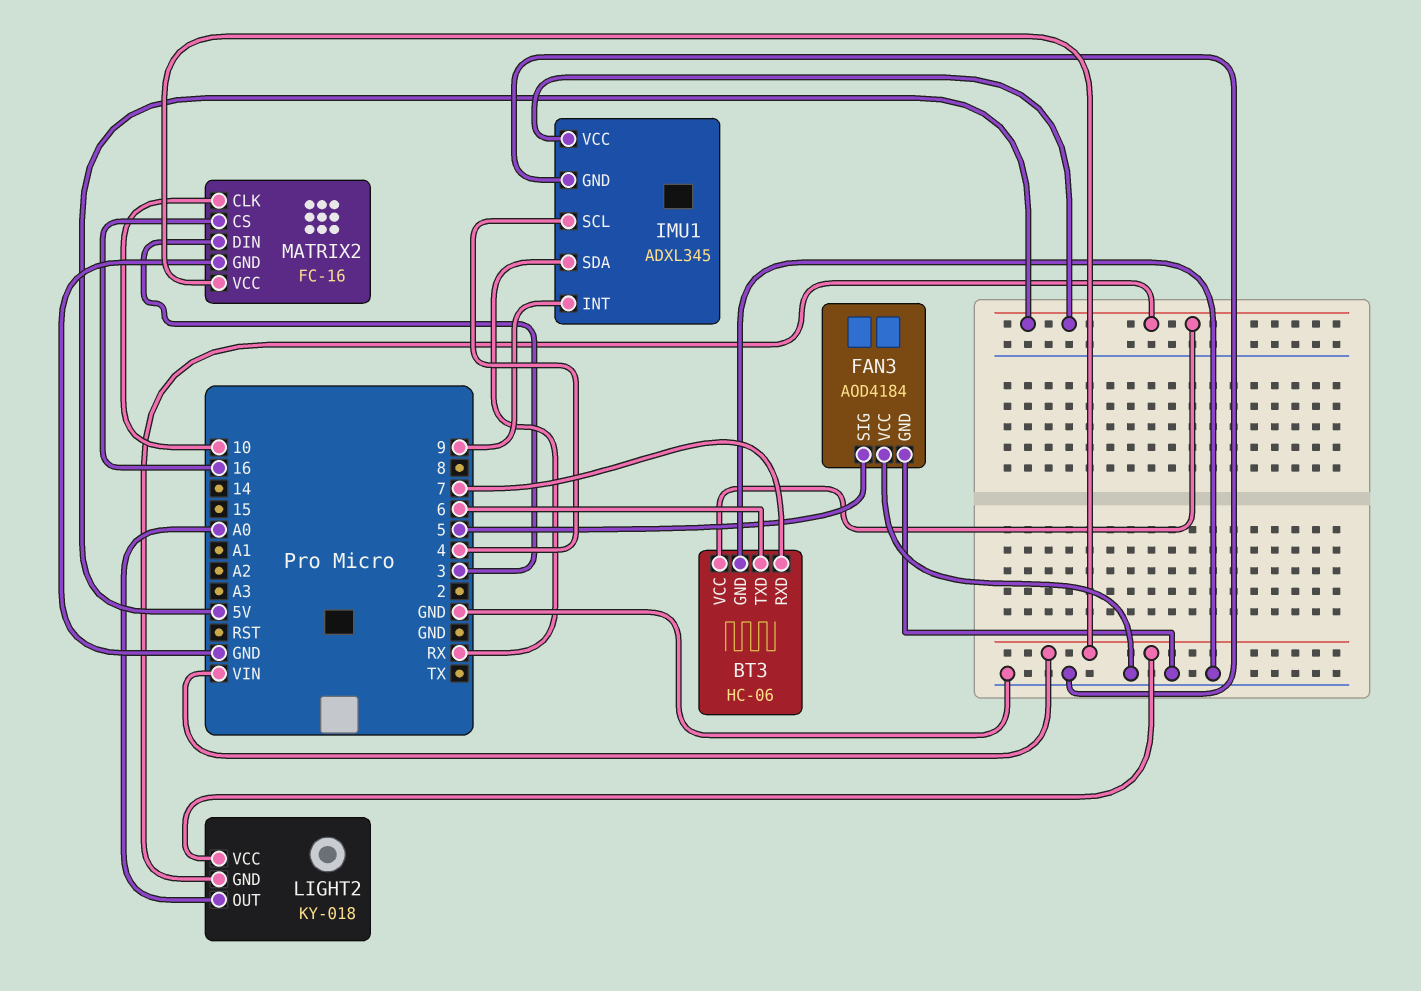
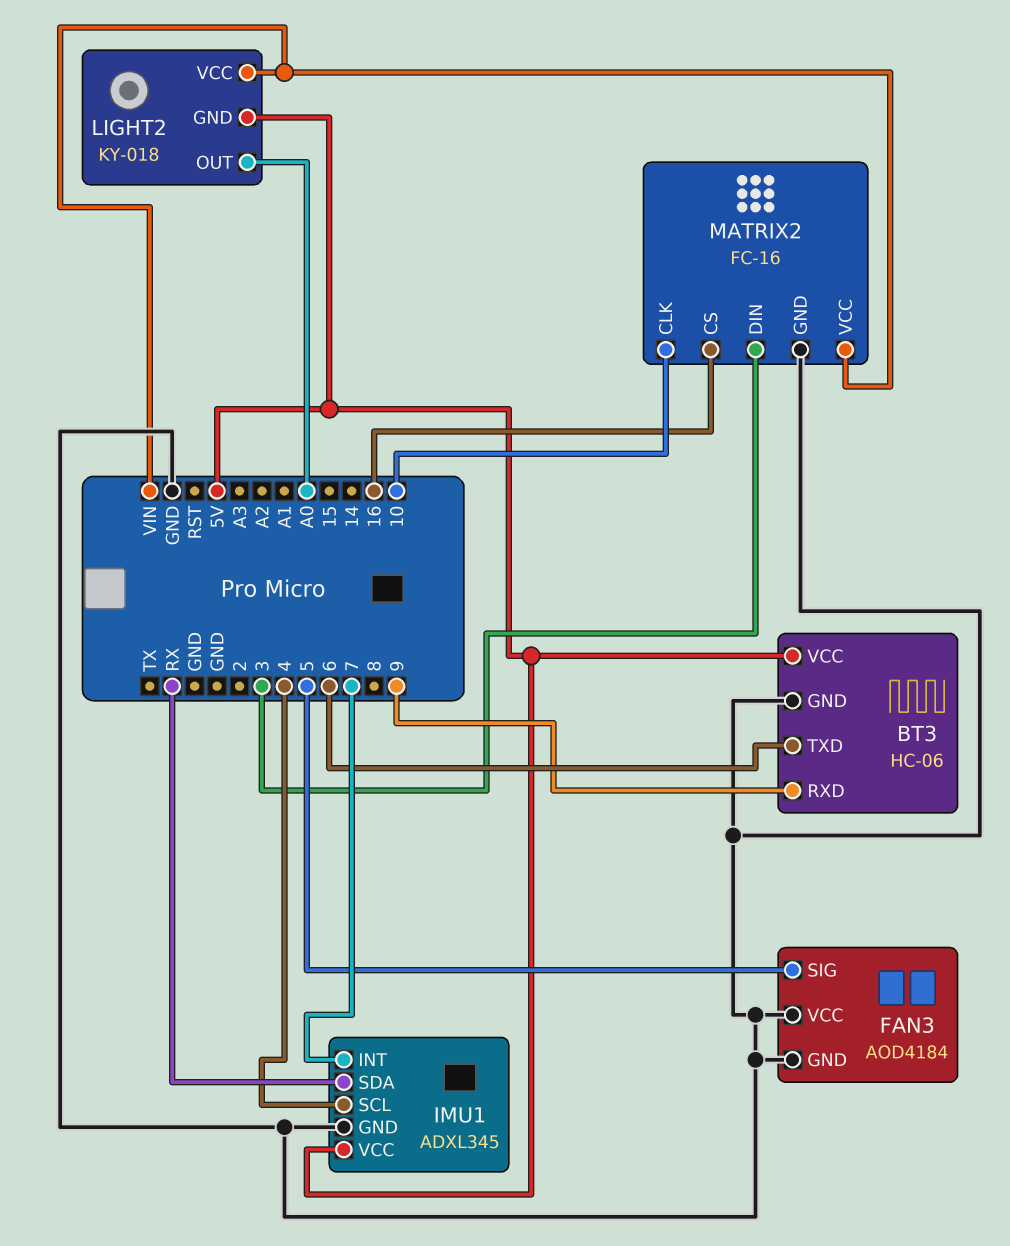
BT3 pin RXD: 7 -> 9
IMU1 pin INT: 9 -> 7

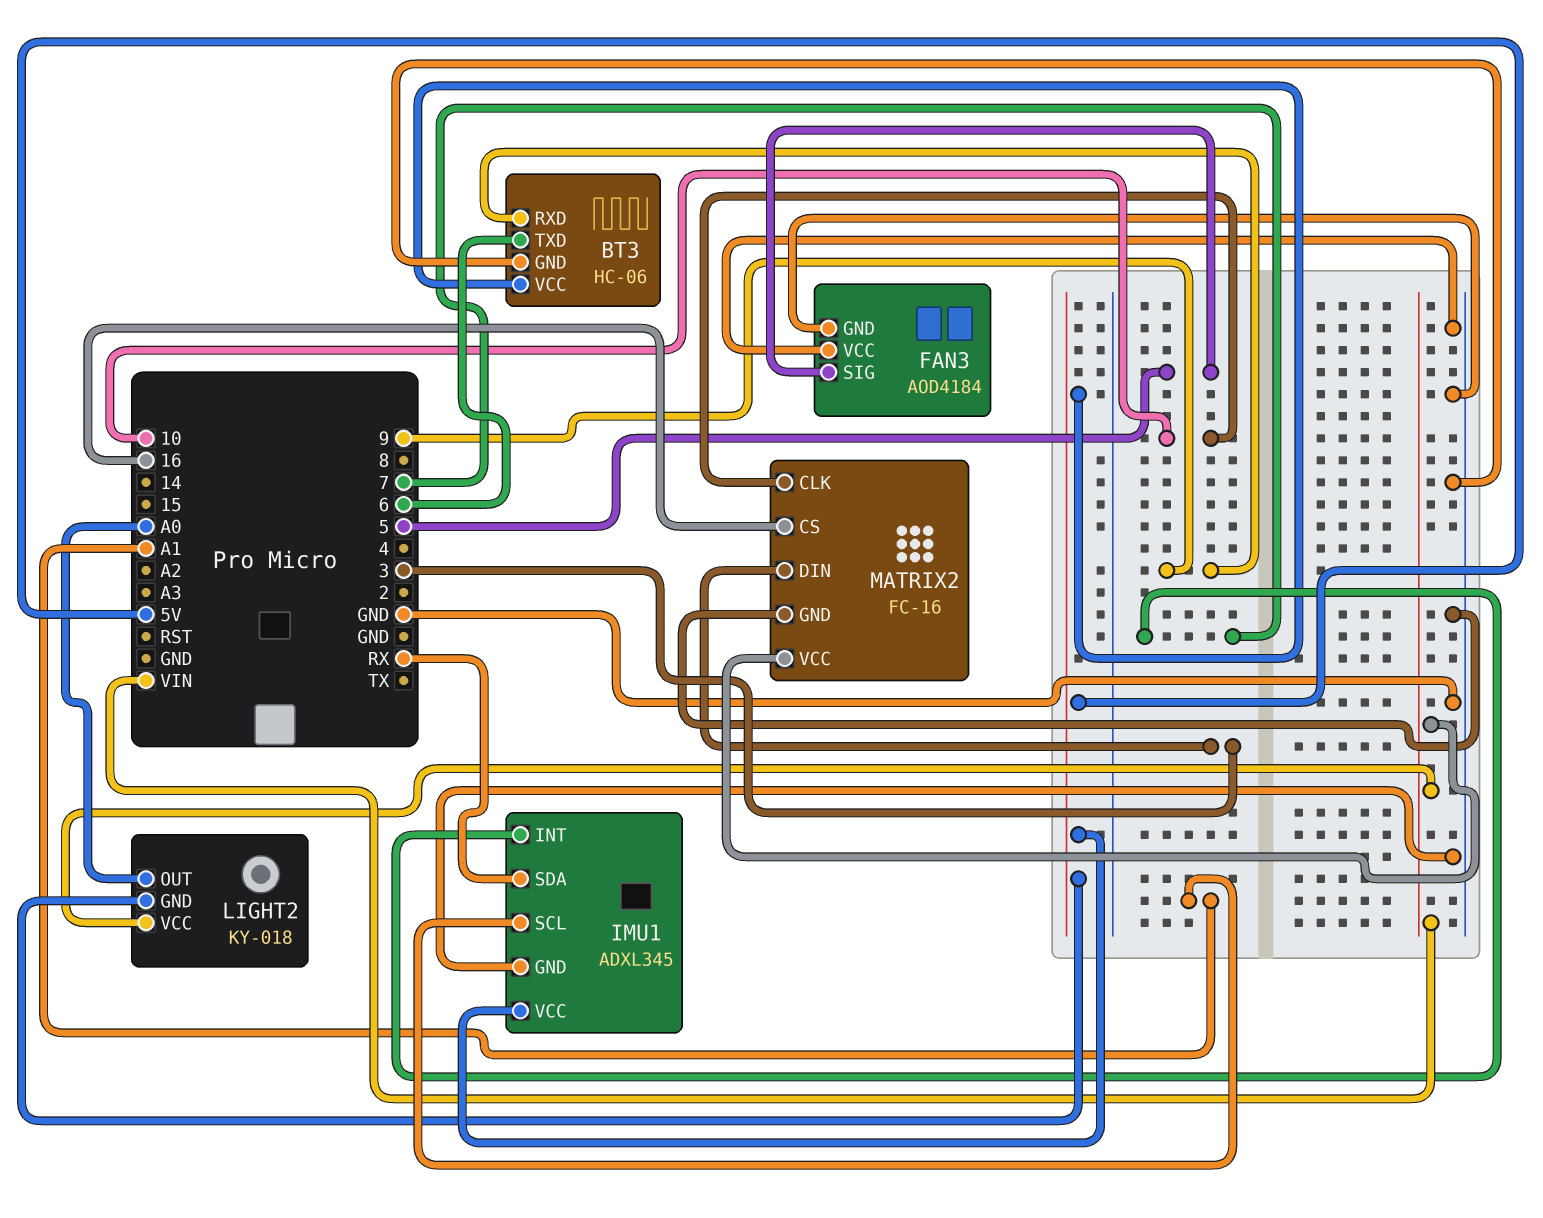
IMU1 pin SCL: 4 -> A1

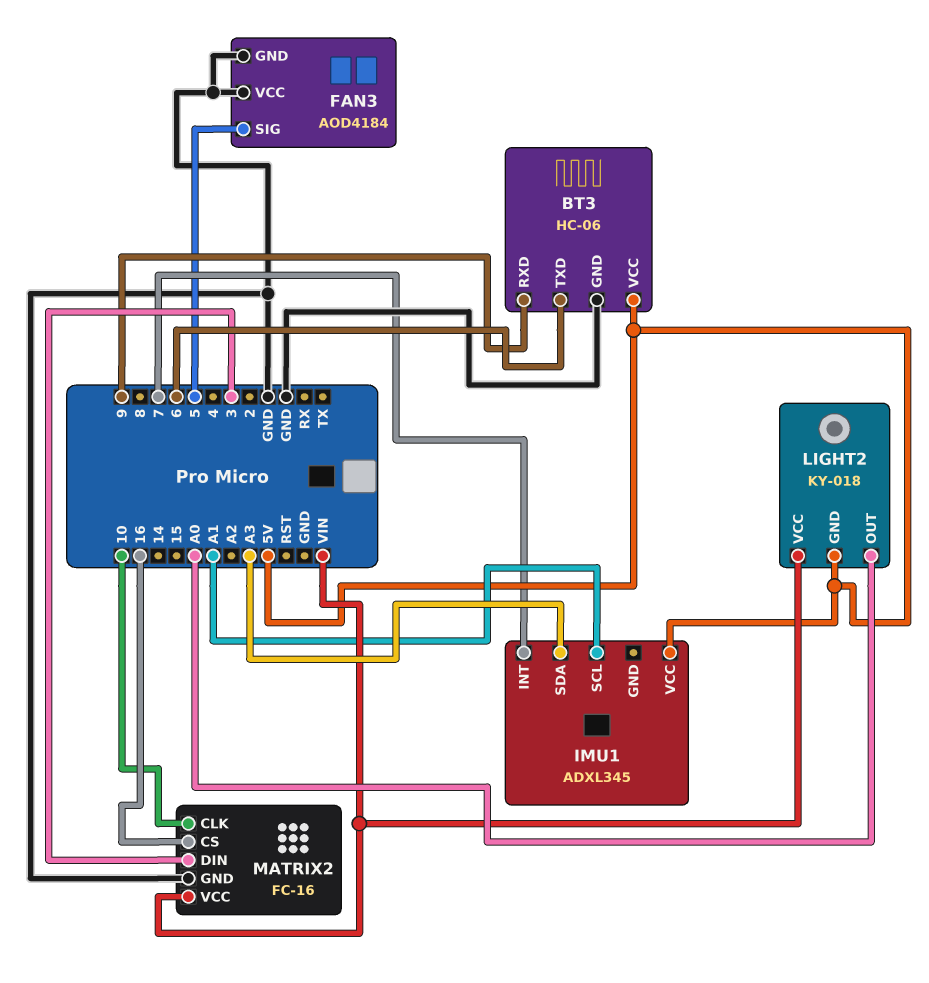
IMU1 pin GND: GND -> none
IMU1 pin SDA: RX -> A3

